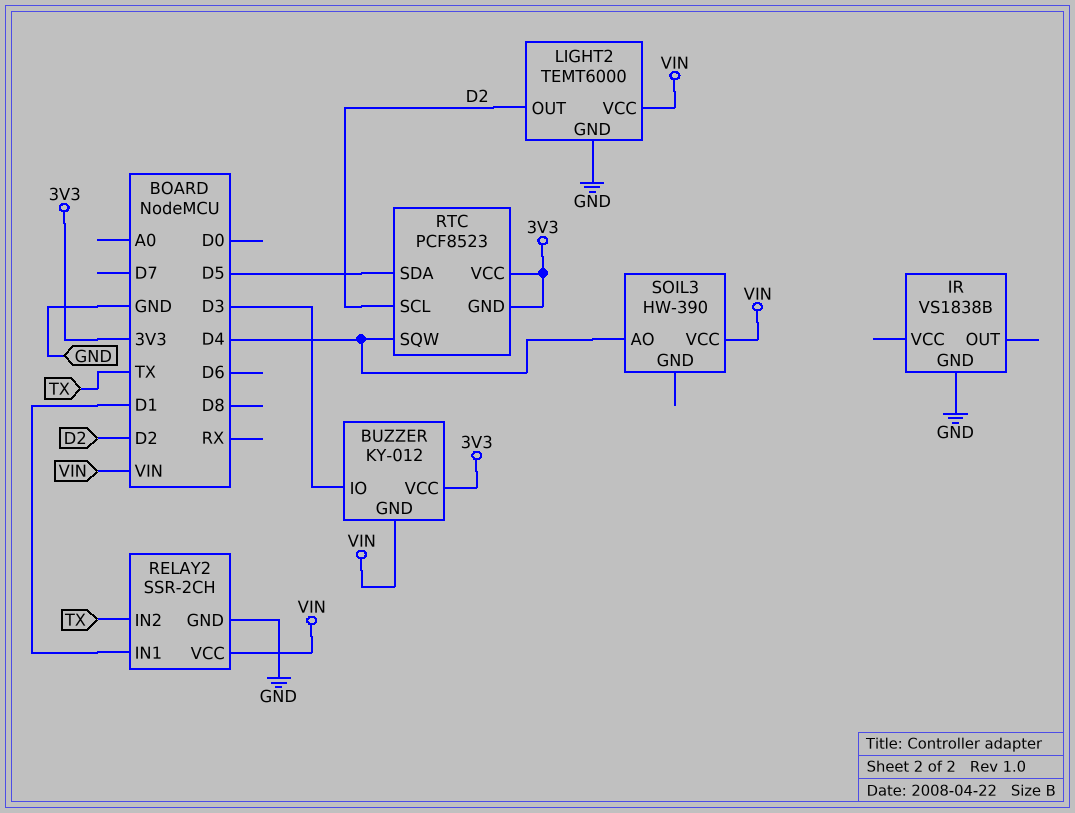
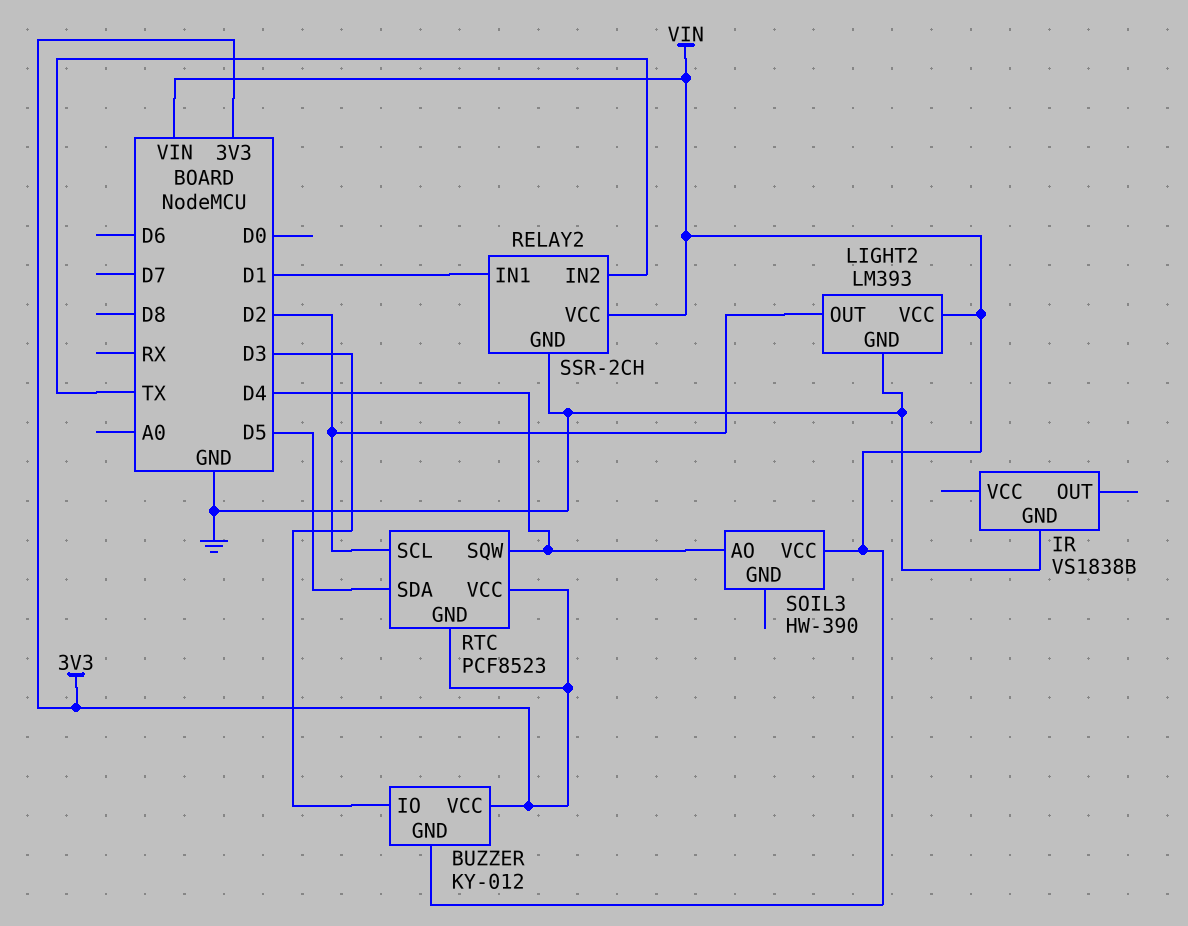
LIGHT2: TEMT6000 -> LM393

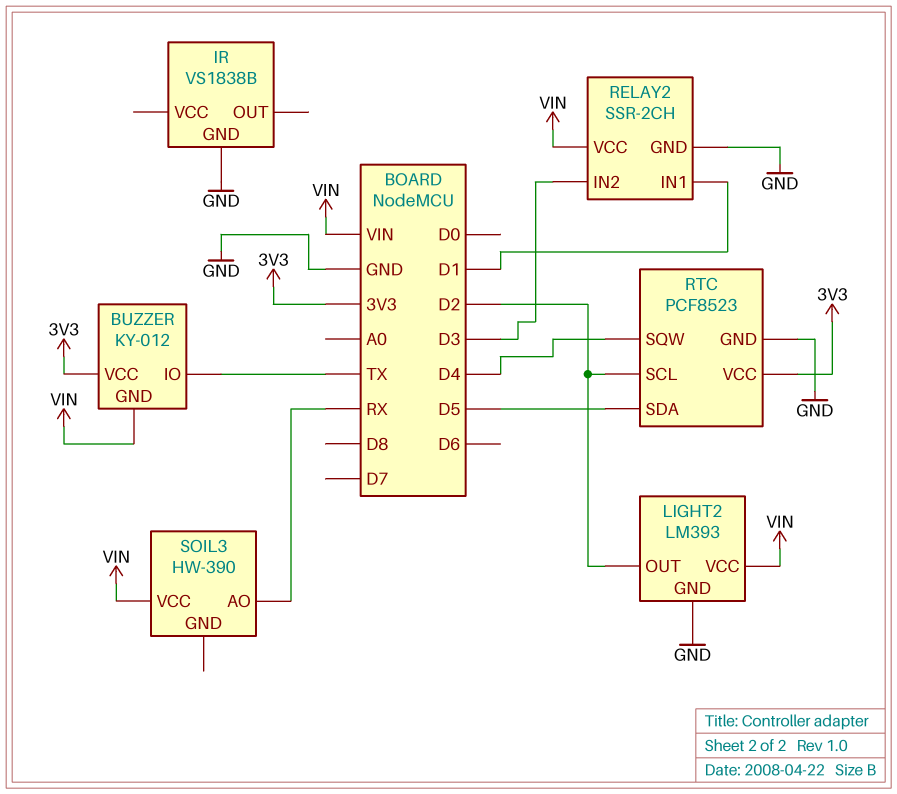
BUZZER pin IO: D3 -> TX
RELAY2 pin IN2: TX -> D3
RTC pin GND: 3V3 -> GND
SOIL3 pin AO: D4 -> RX

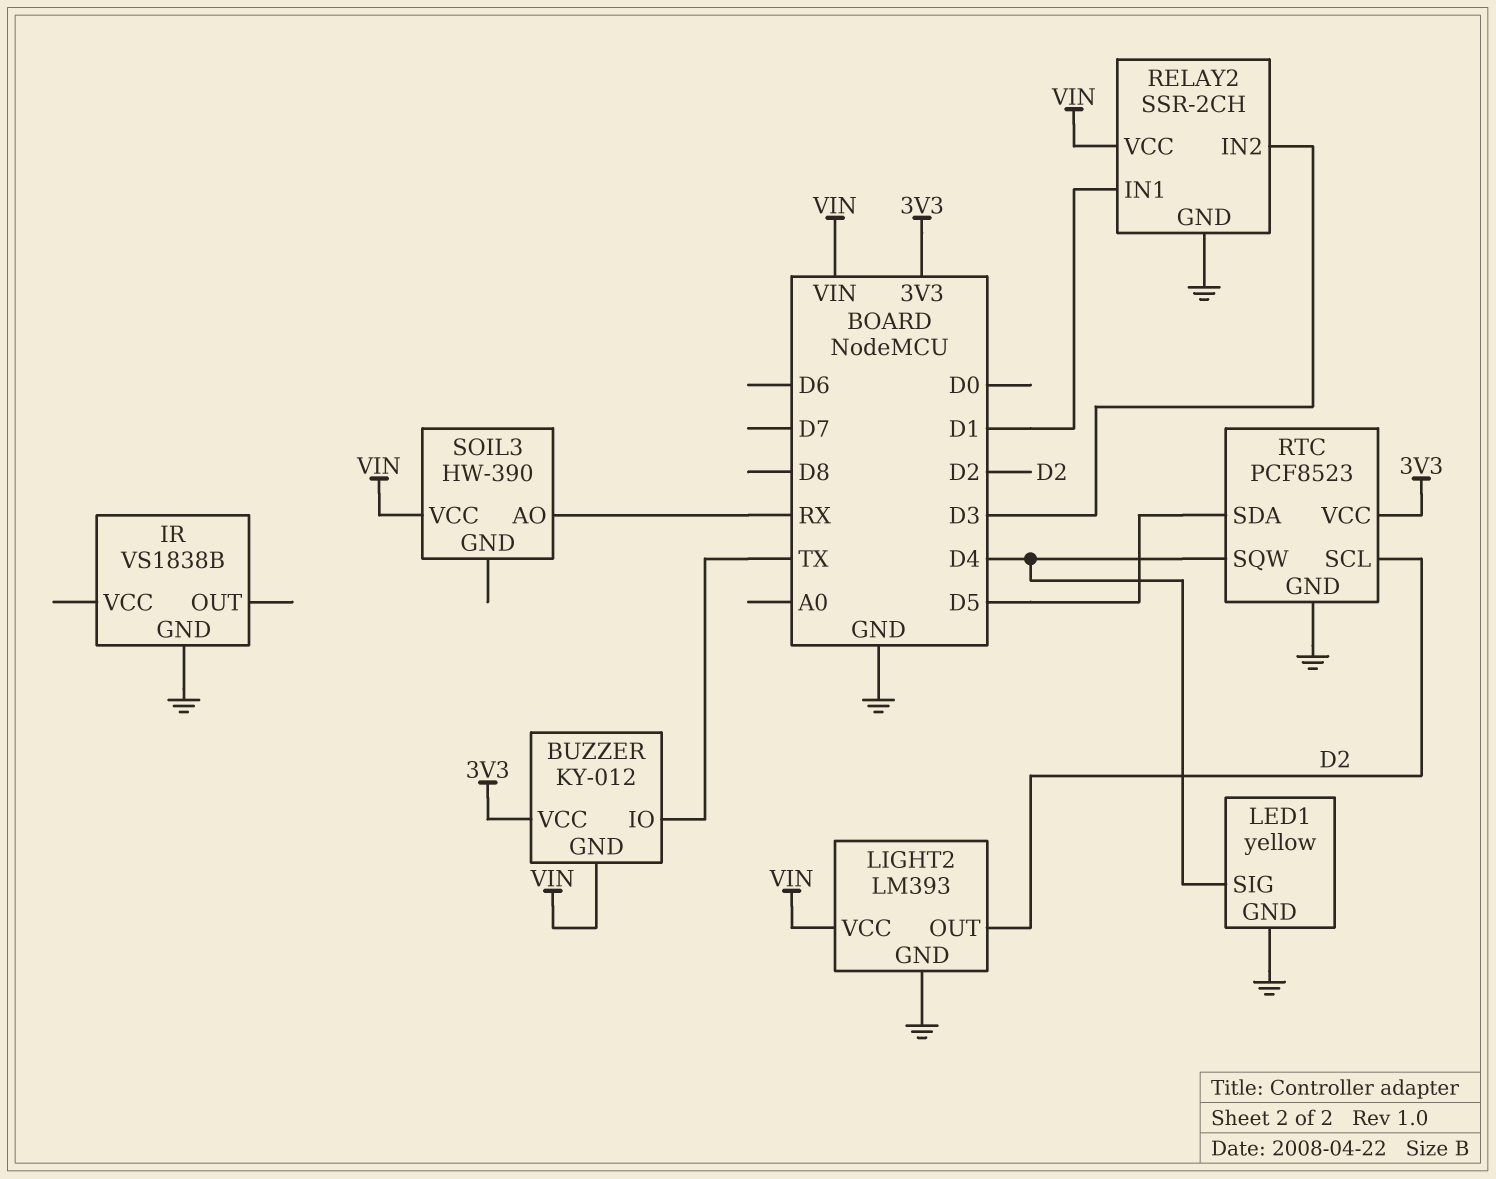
LED1: none -> yellow
LED1 pin GND: none -> GND
LED1 pin SIG: none -> D4

